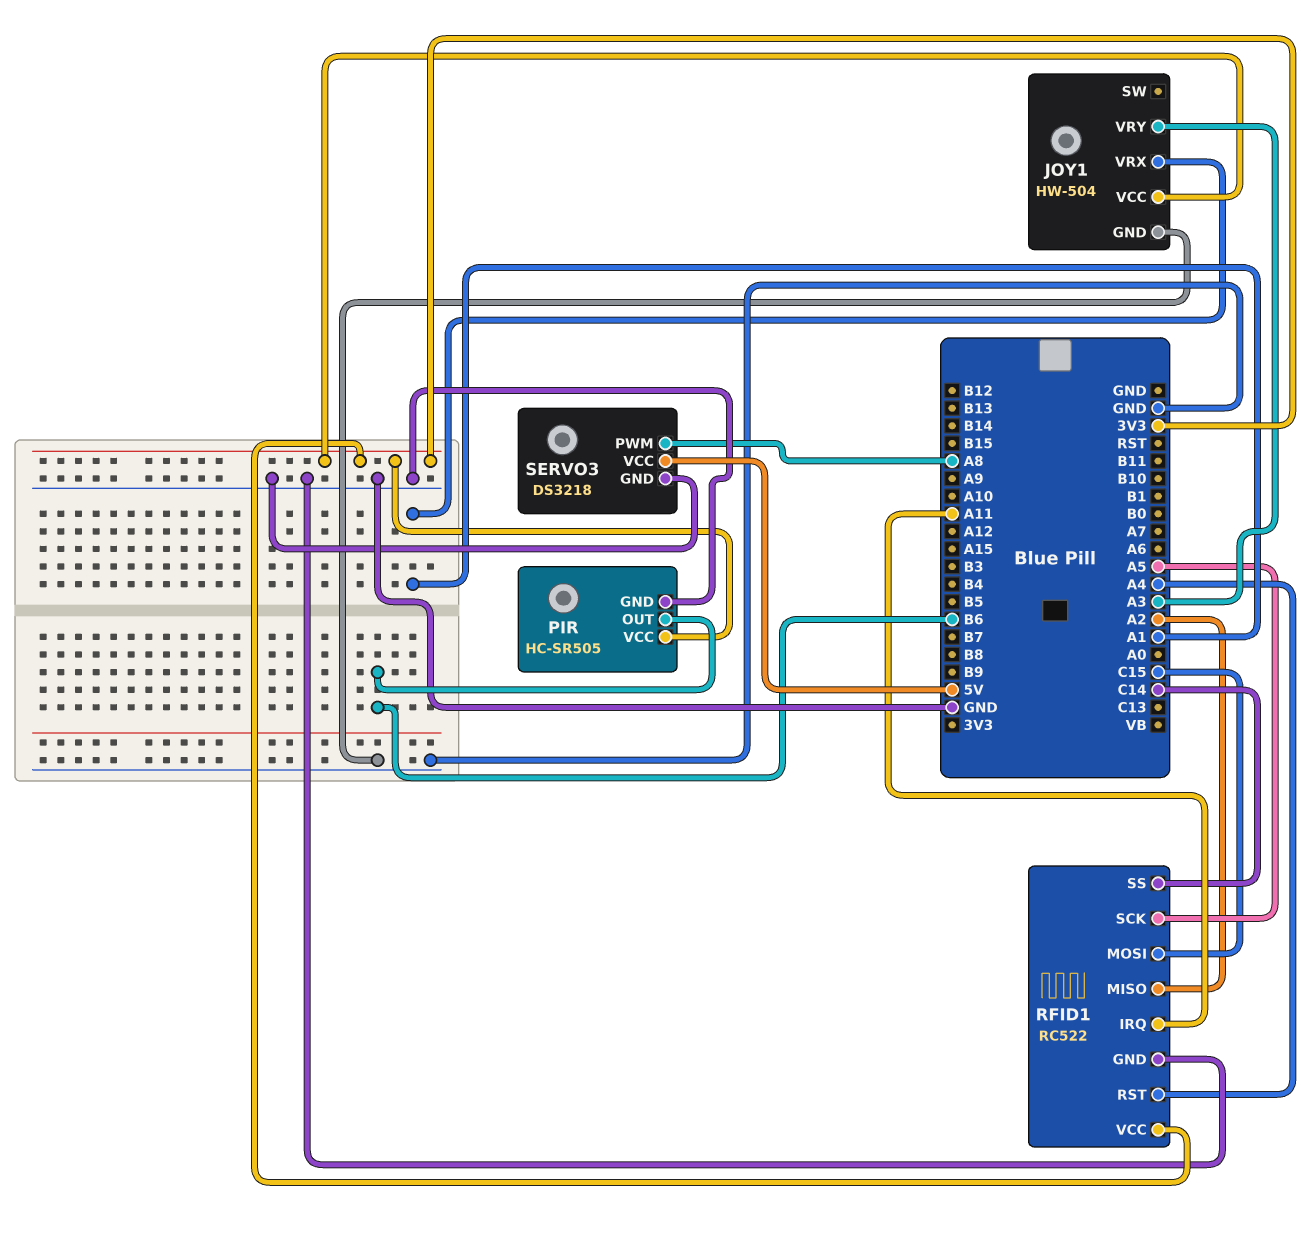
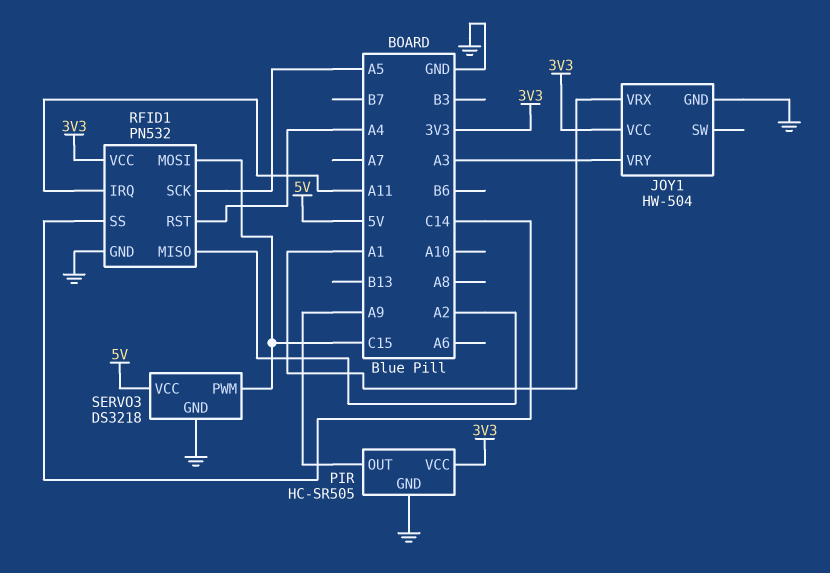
PIR pin OUT: B6 -> A9
RFID1: RC522 -> PN532
SERVO3 pin PWM: A8 -> C15

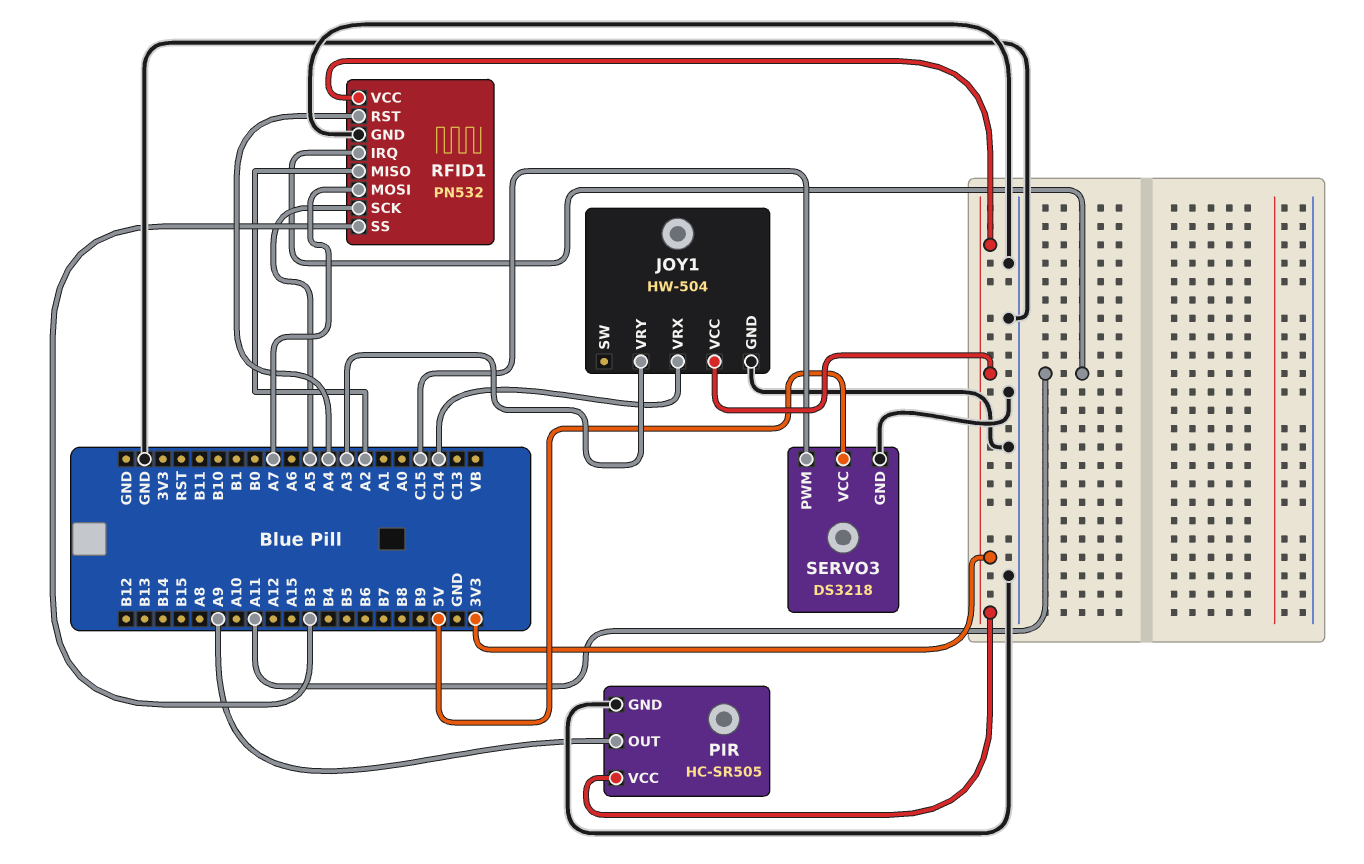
JOY1 pin VRX: A1 -> C14
RFID1 pin MOSI: C15 -> A7
RFID1 pin SS: C14 -> B3

